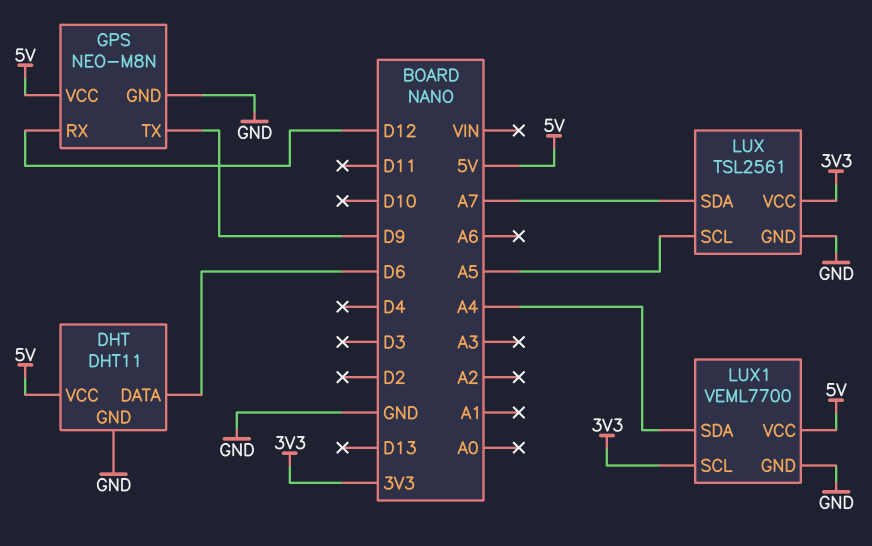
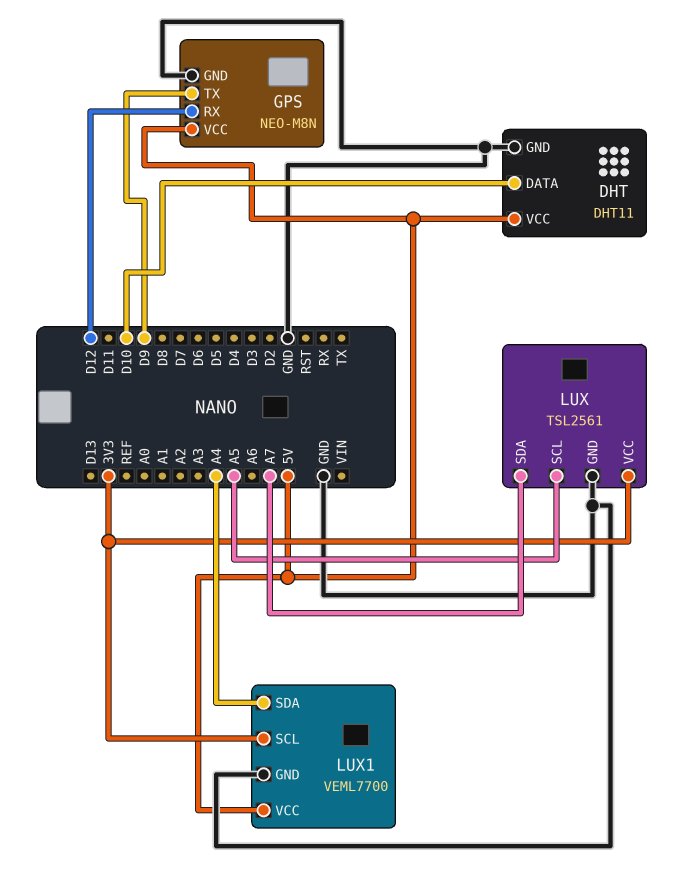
DHT pin DATA: D6 -> D10

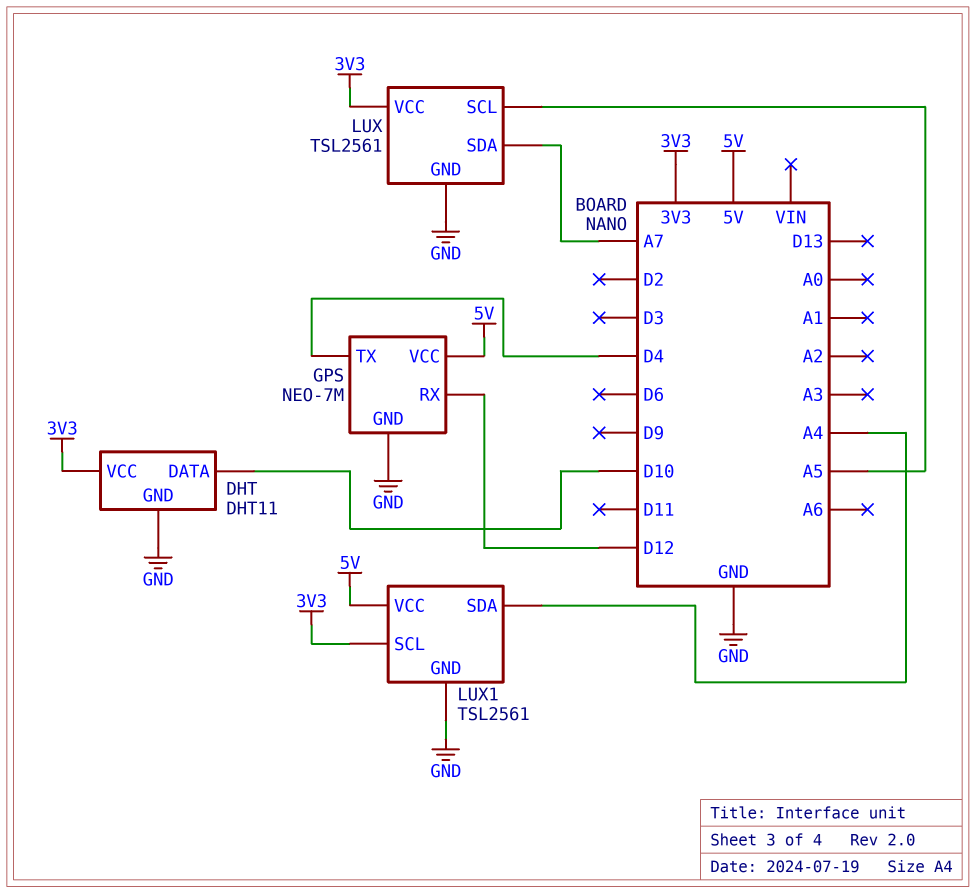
DHT pin VCC: 5V -> 3V3
GPS: NEO-M8N -> NEO-7M
GPS pin TX: D9 -> D4
LUX1: VEML7700 -> TSL2561

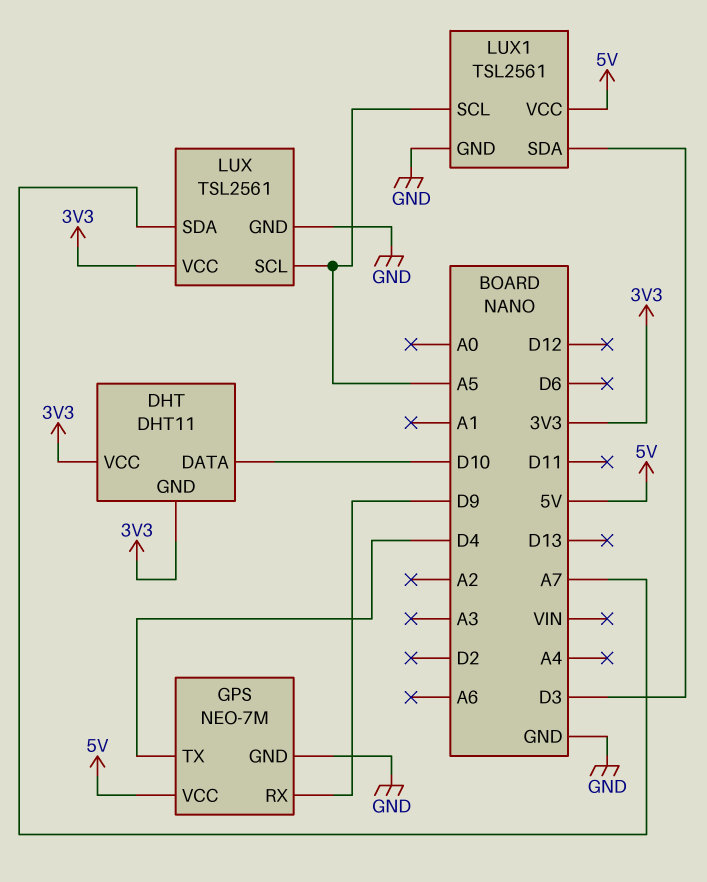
DHT pin GND: GND -> 3V3
GPS pin RX: D12 -> D9
LUX1 pin SCL: 3V3 -> A5
LUX1 pin SDA: A4 -> D3

